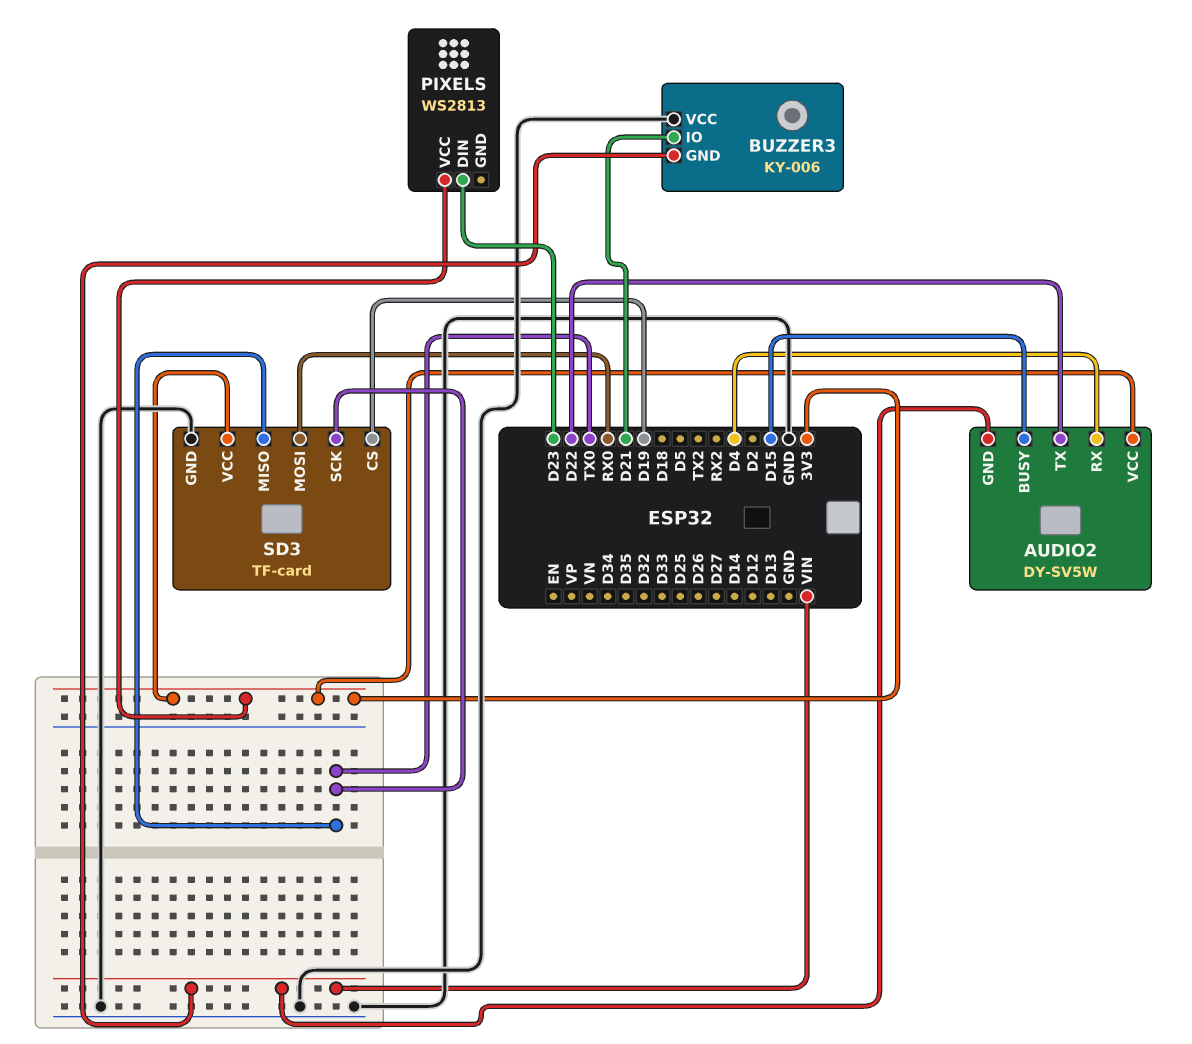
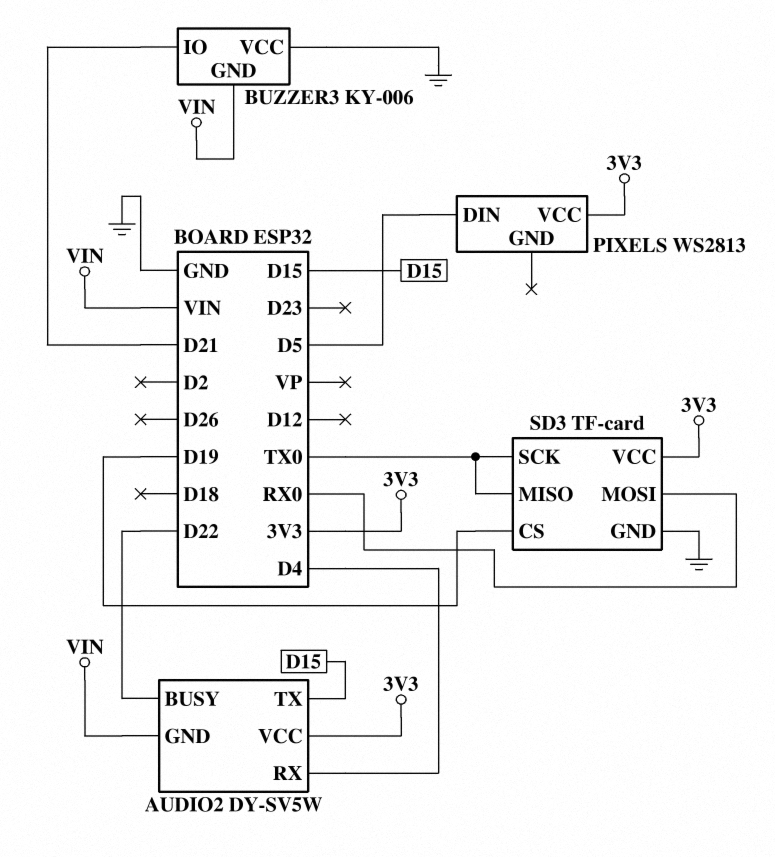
AUDIO2 pin BUSY: D15 -> D22
AUDIO2 pin TX: D22 -> D15
PIXELS pin DIN: D23 -> D5

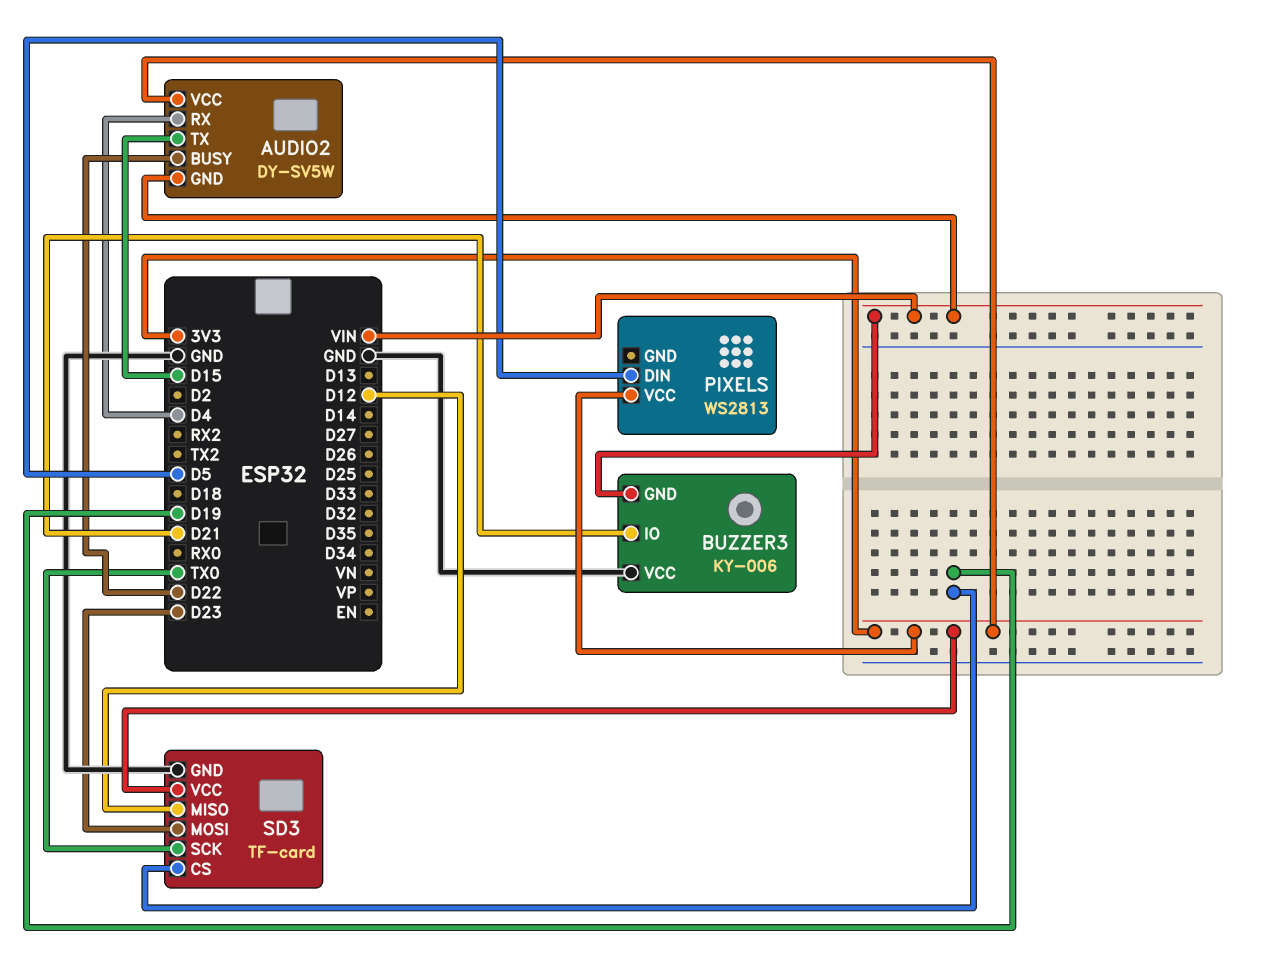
SD3 pin MISO: TX0 -> D12
SD3 pin MOSI: RX0 -> D23

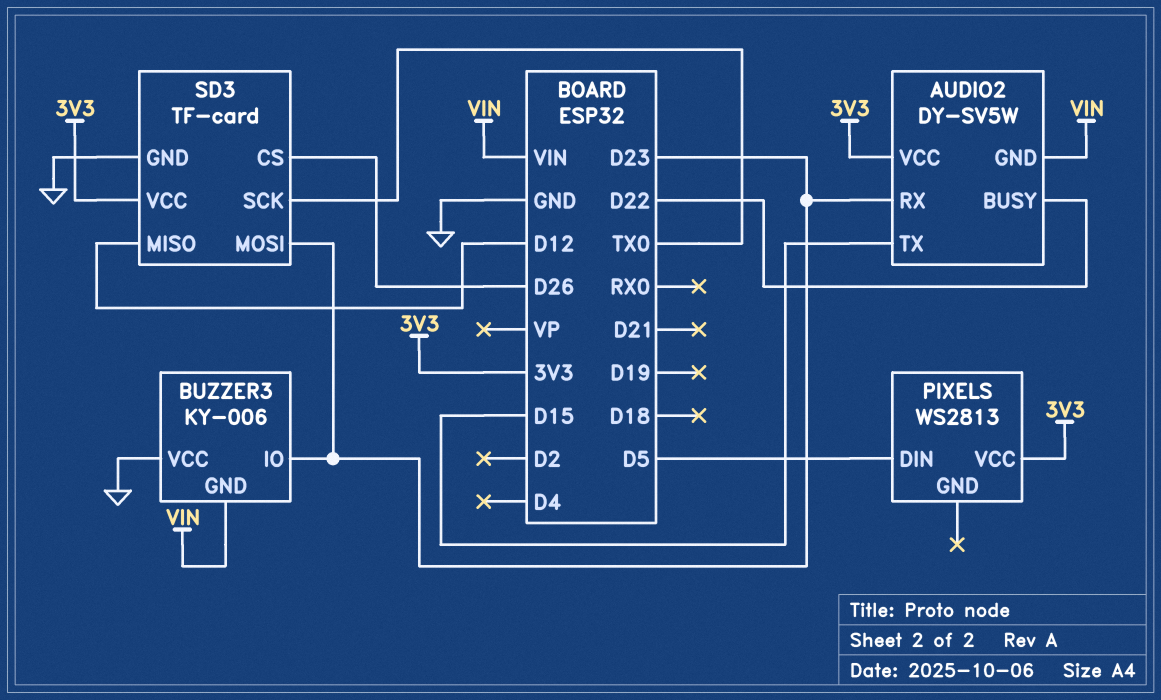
AUDIO2 pin RX: D4 -> D23
BUZZER3 pin IO: D21 -> D23
SD3 pin CS: D19 -> D26

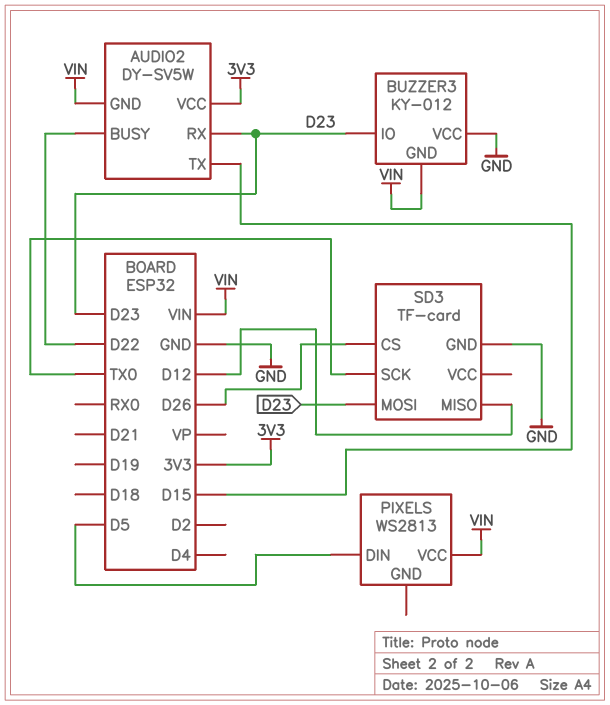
BUZZER3: KY-006 -> KY-012
PIXELS pin VCC: 3V3 -> VIN
SD3 pin VCC: 3V3 -> none

